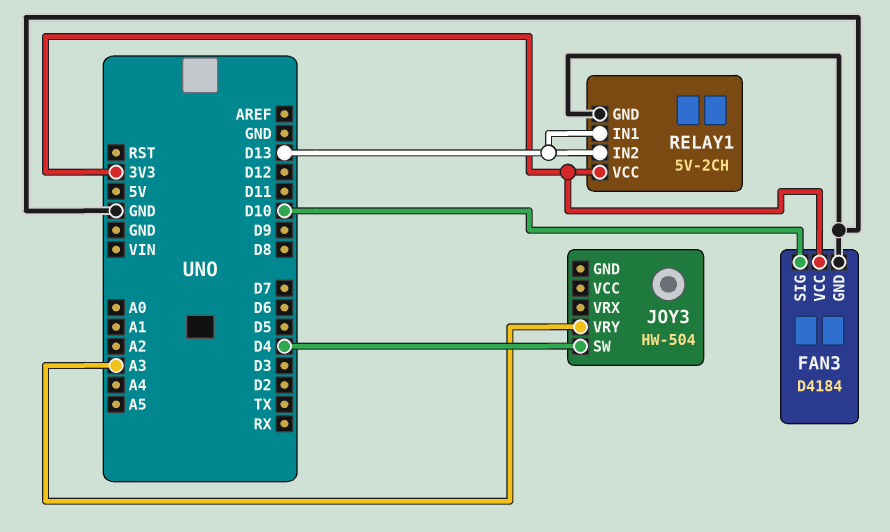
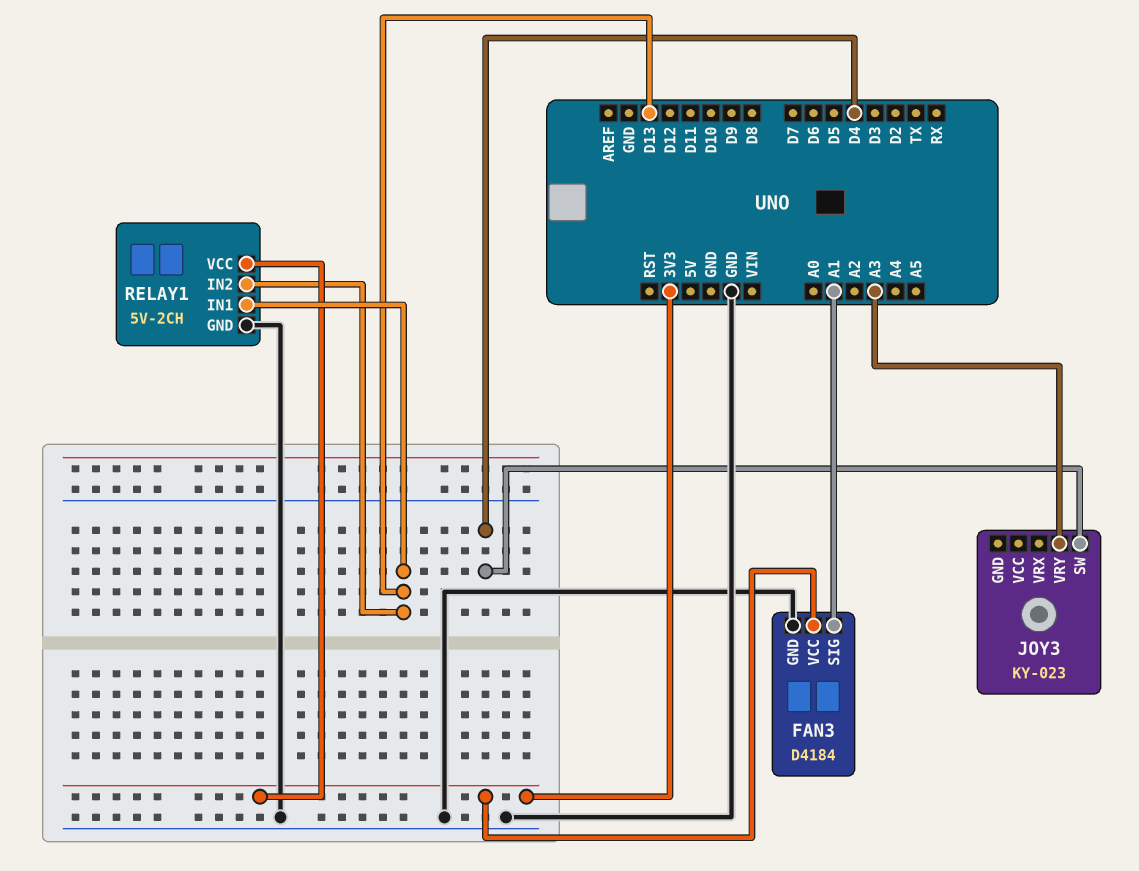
FAN3 pin SIG: D10 -> A1
JOY3: HW-504 -> KY-023

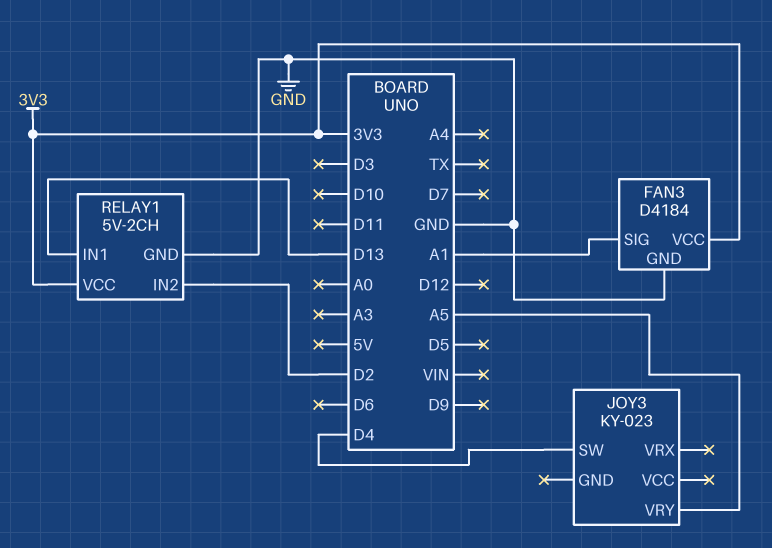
JOY3 pin VRY: A3 -> A5
RELAY1 pin IN2: D13 -> D2

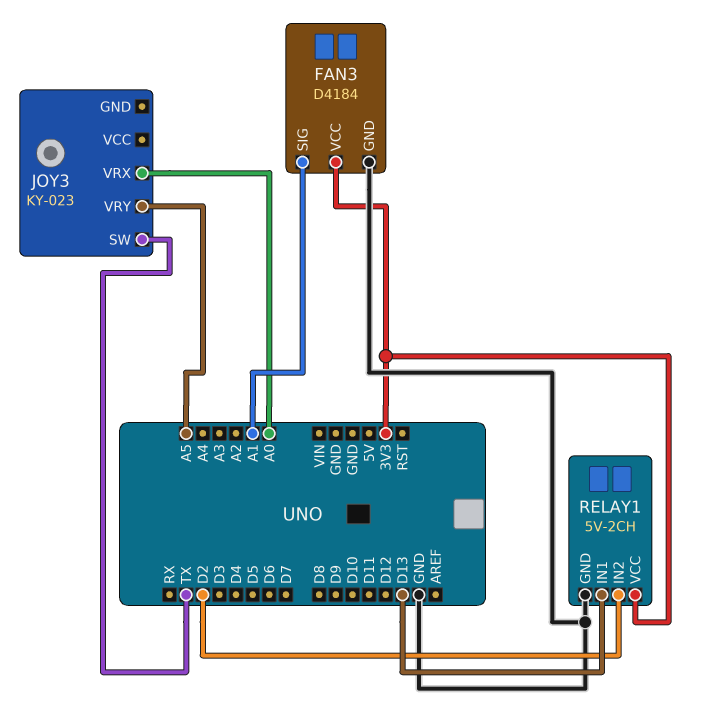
JOY3 pin SW: D4 -> TX
JOY3 pin VRX: none -> A0

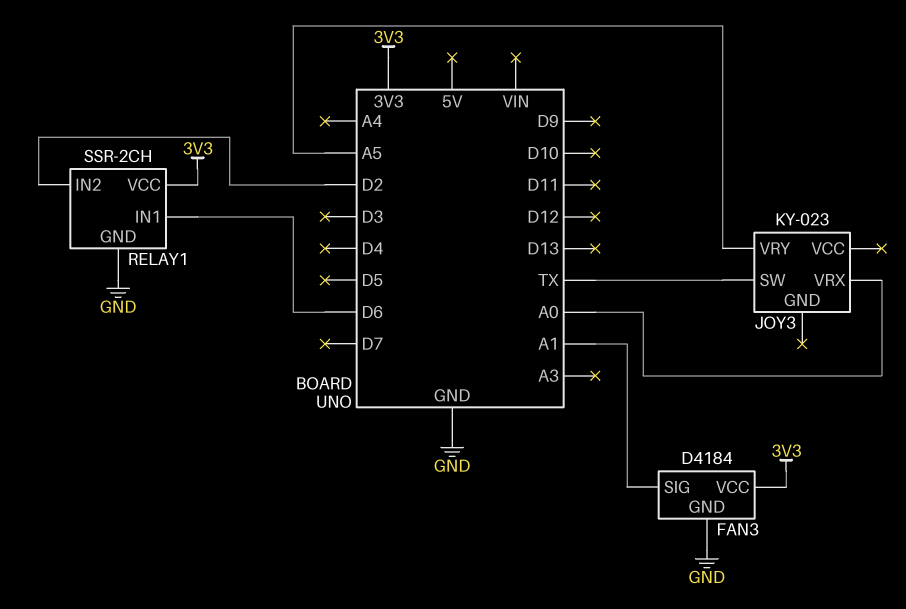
RELAY1: 5V-2CH -> SSR-2CH
RELAY1 pin IN1: D13 -> D6

